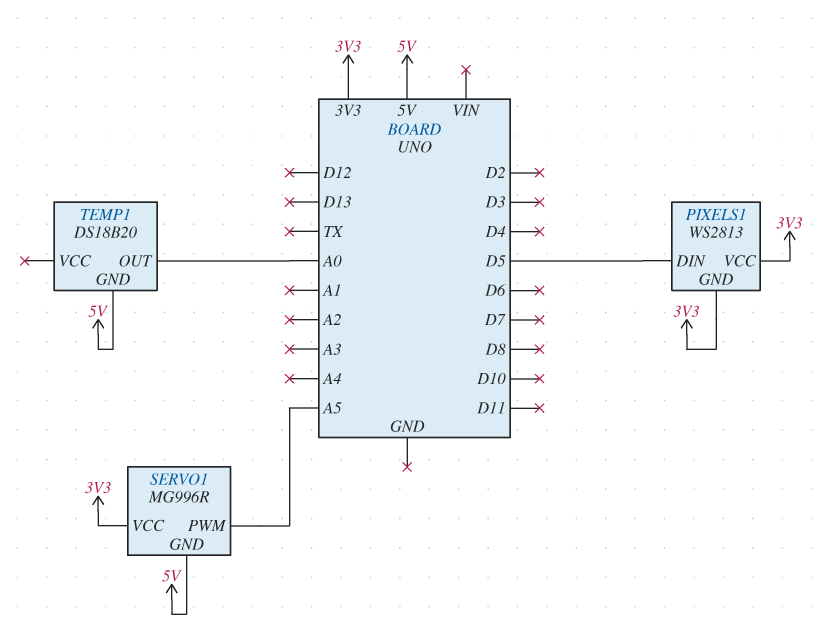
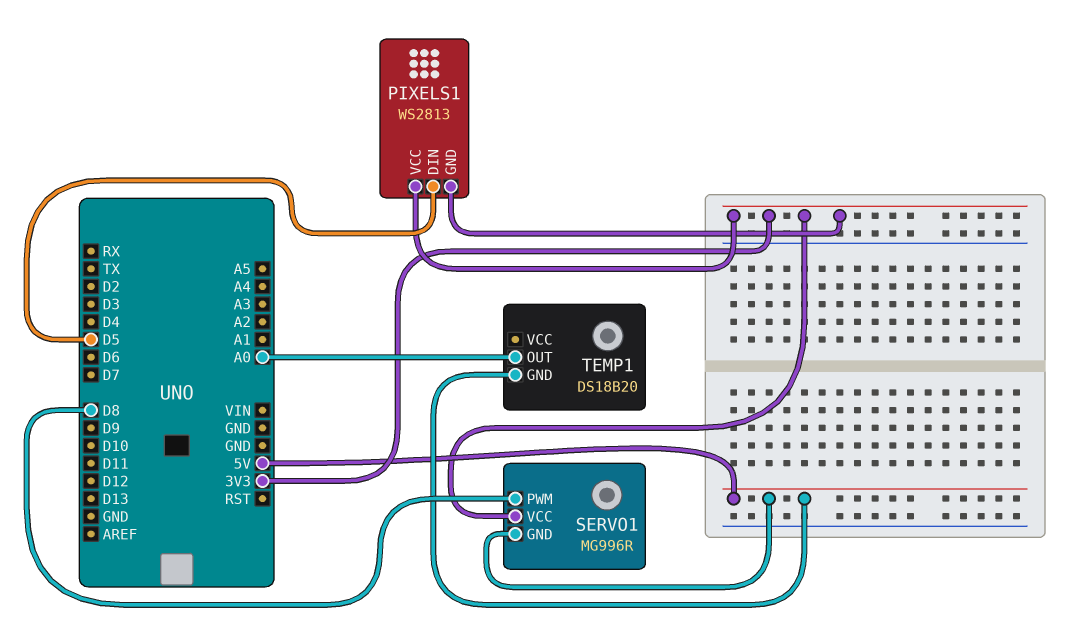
SERVO1 pin PWM: A5 -> D8

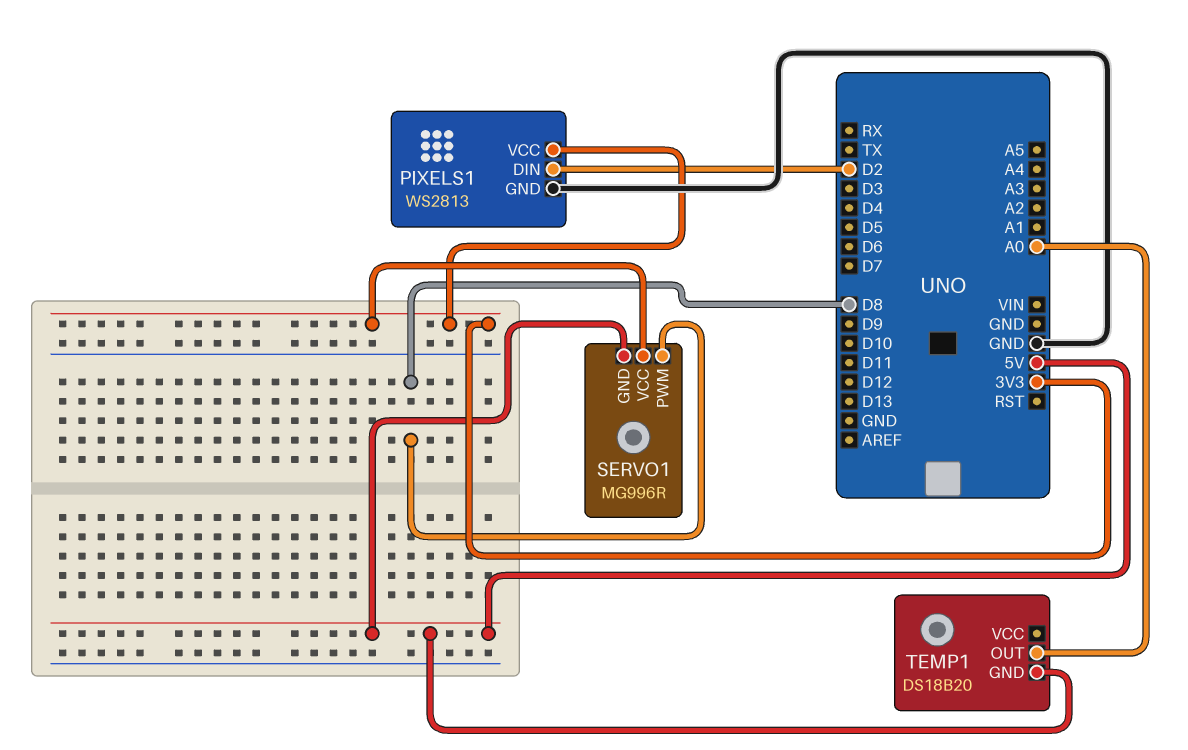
PIXELS1 pin DIN: D5 -> D2
PIXELS1 pin GND: 3V3 -> GND

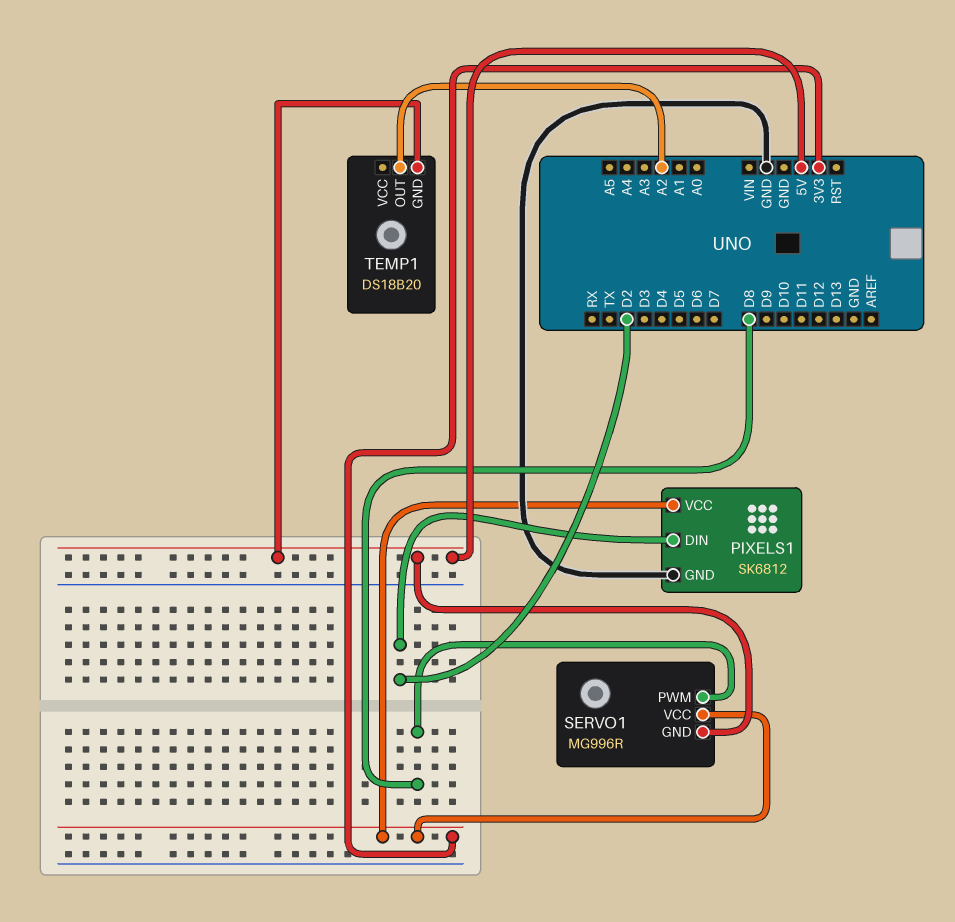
PIXELS1: WS2813 -> SK6812
TEMP1 pin OUT: A0 -> A2

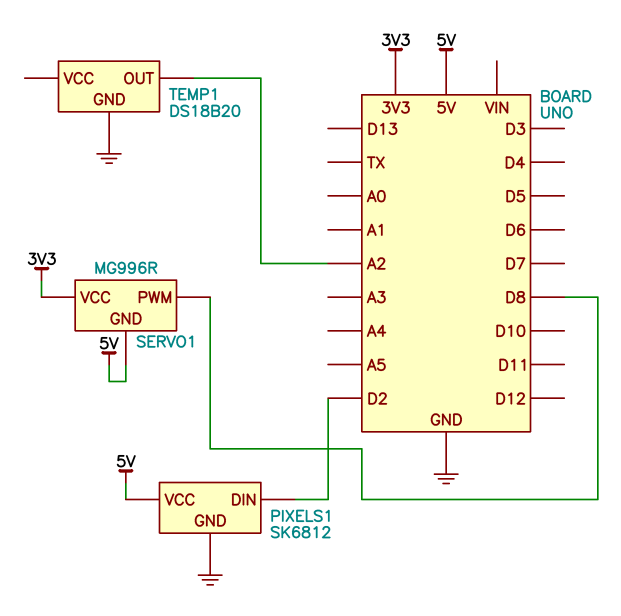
PIXELS1 pin VCC: 3V3 -> 5V
TEMP1 pin GND: 5V -> GND

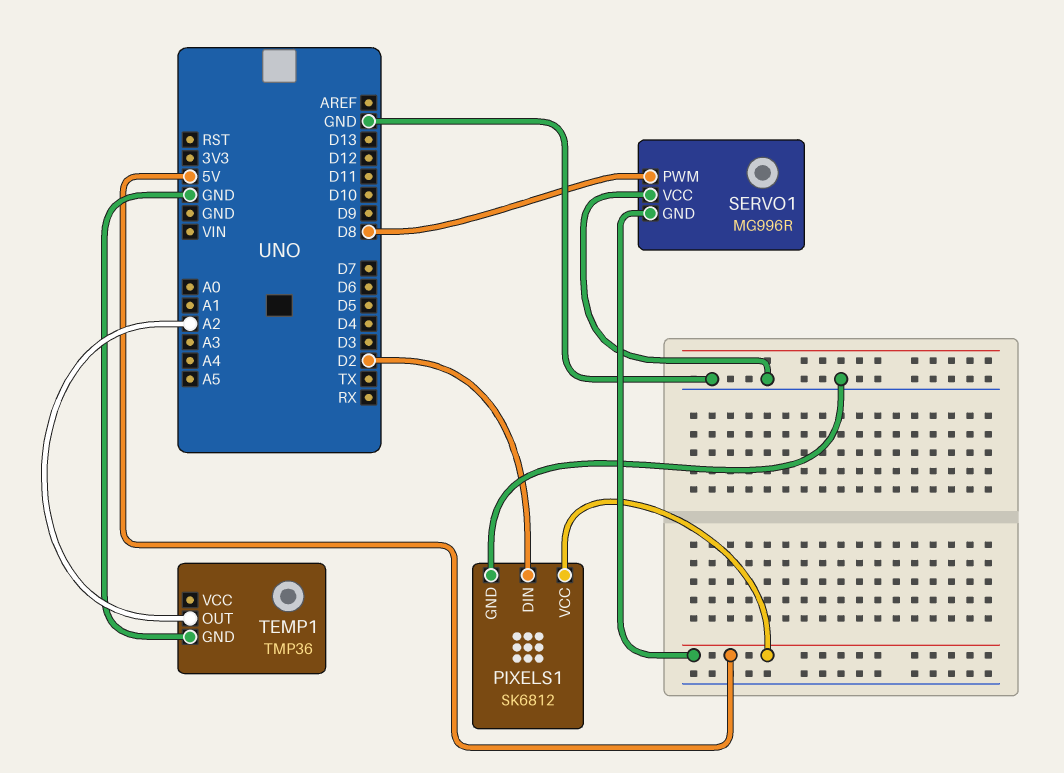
SERVO1 pin VCC: 3V3 -> GND
TEMP1: DS18B20 -> TMP36

